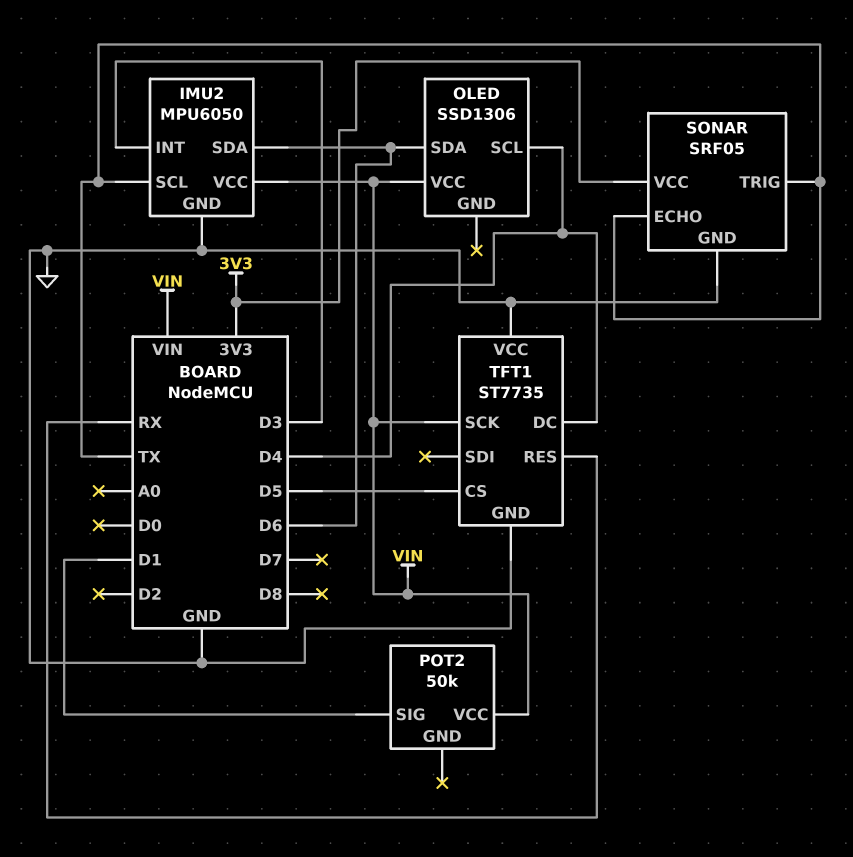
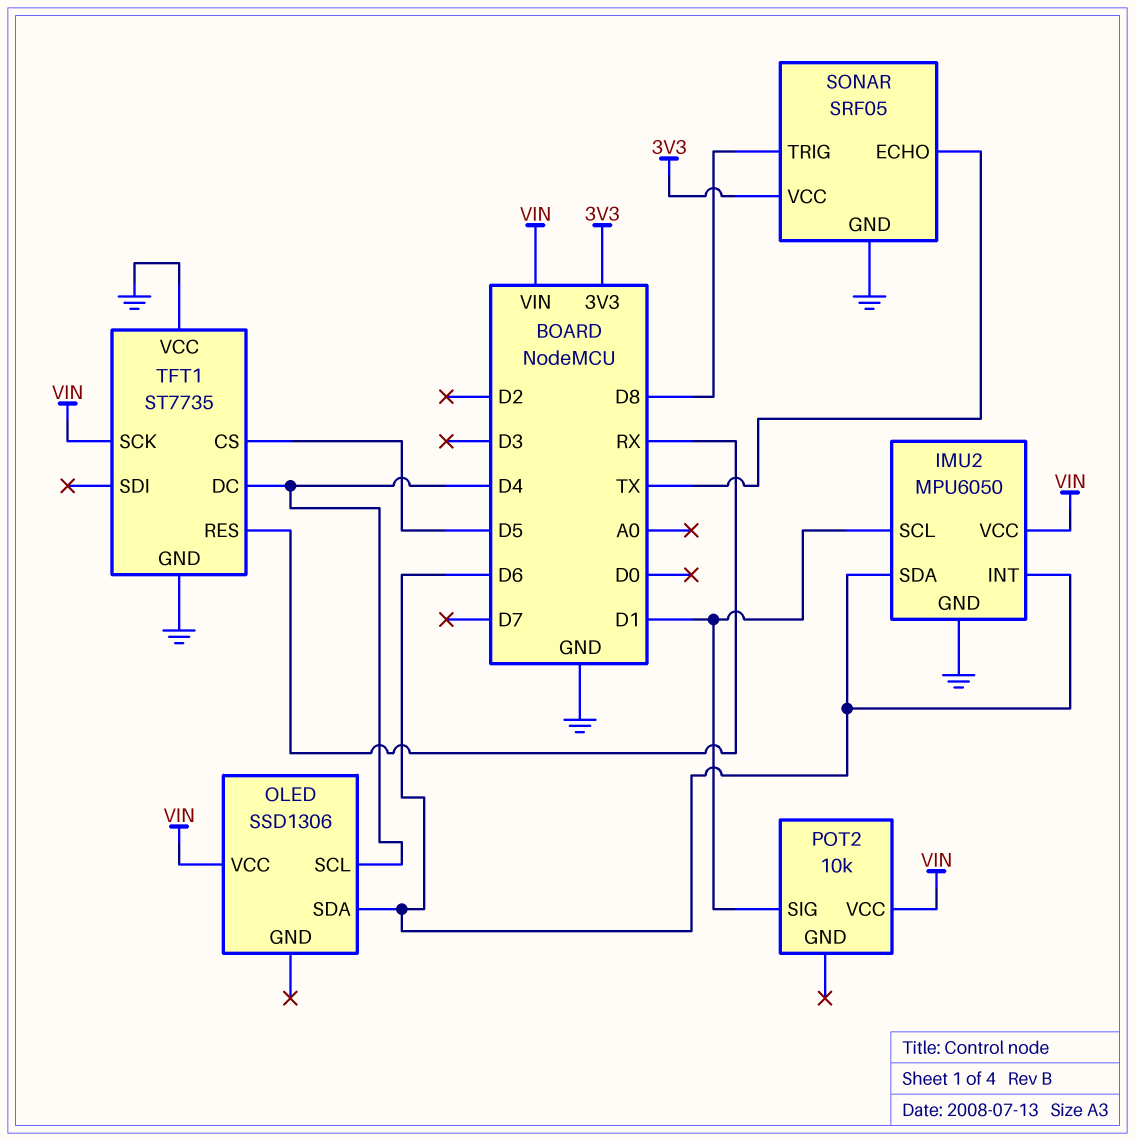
IMU2 pin INT: D3 -> D6
IMU2 pin SCL: TX -> D1
POT2: 50k -> 10k
SONAR pin TRIG: TX -> D8

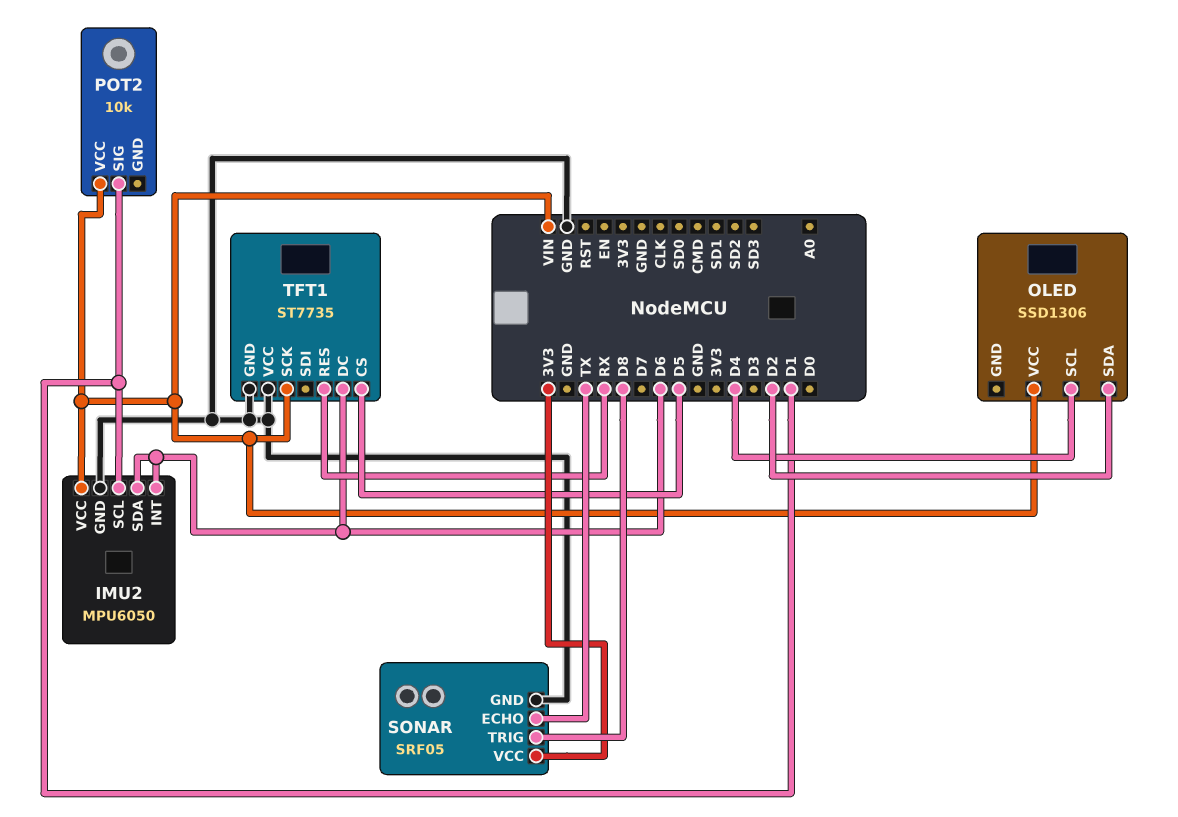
OLED pin SDA: D6 -> D2
TFT1 pin DC: D4 -> D6

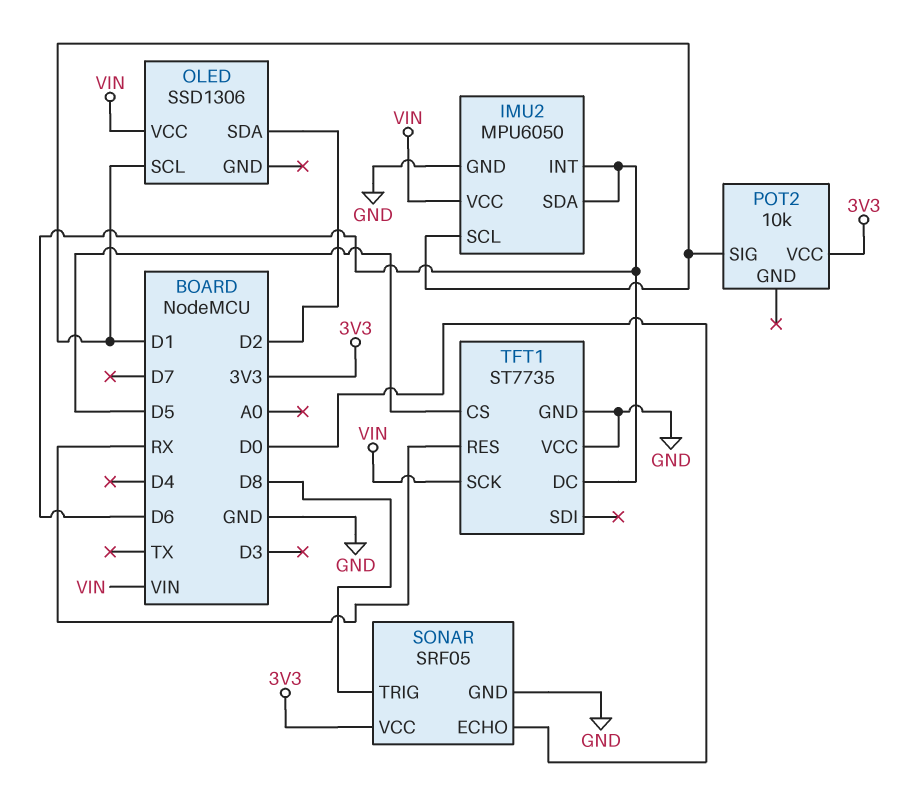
OLED pin SCL: D4 -> D1
POT2 pin VCC: VIN -> 3V3
SONAR pin ECHO: TX -> D0

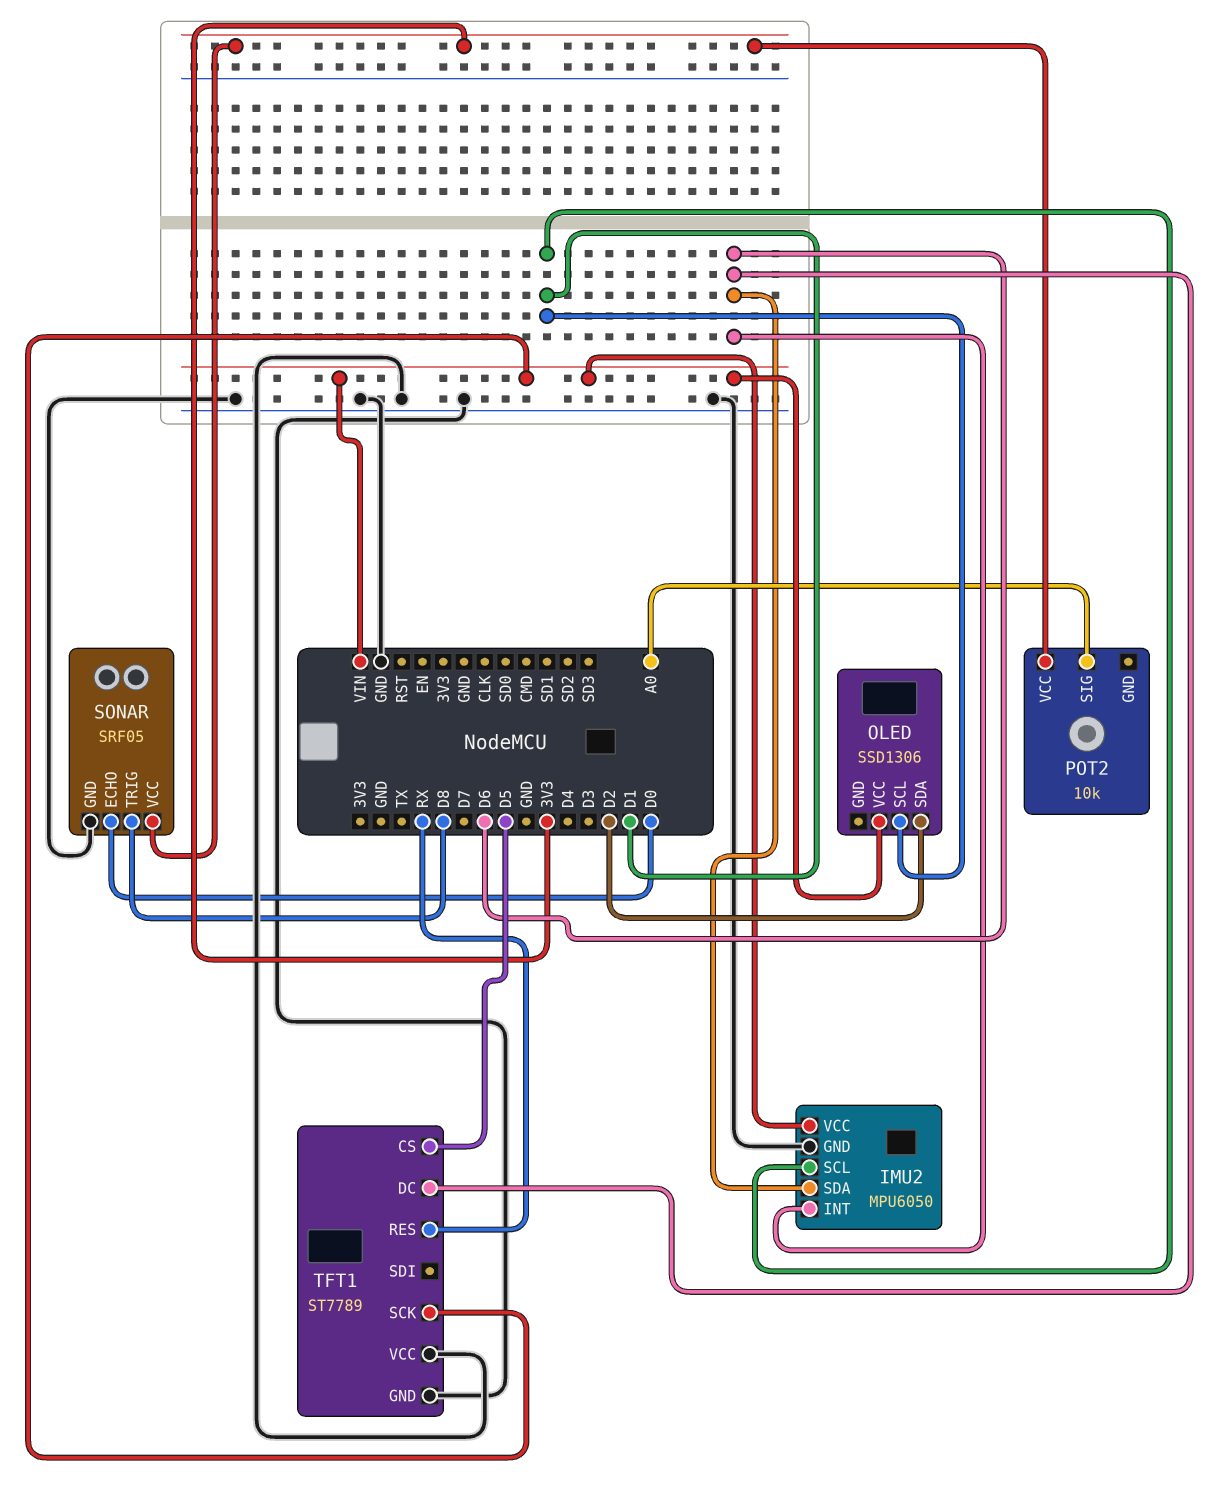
POT2 pin SIG: D1 -> A0
TFT1: ST7735 -> ST7789

